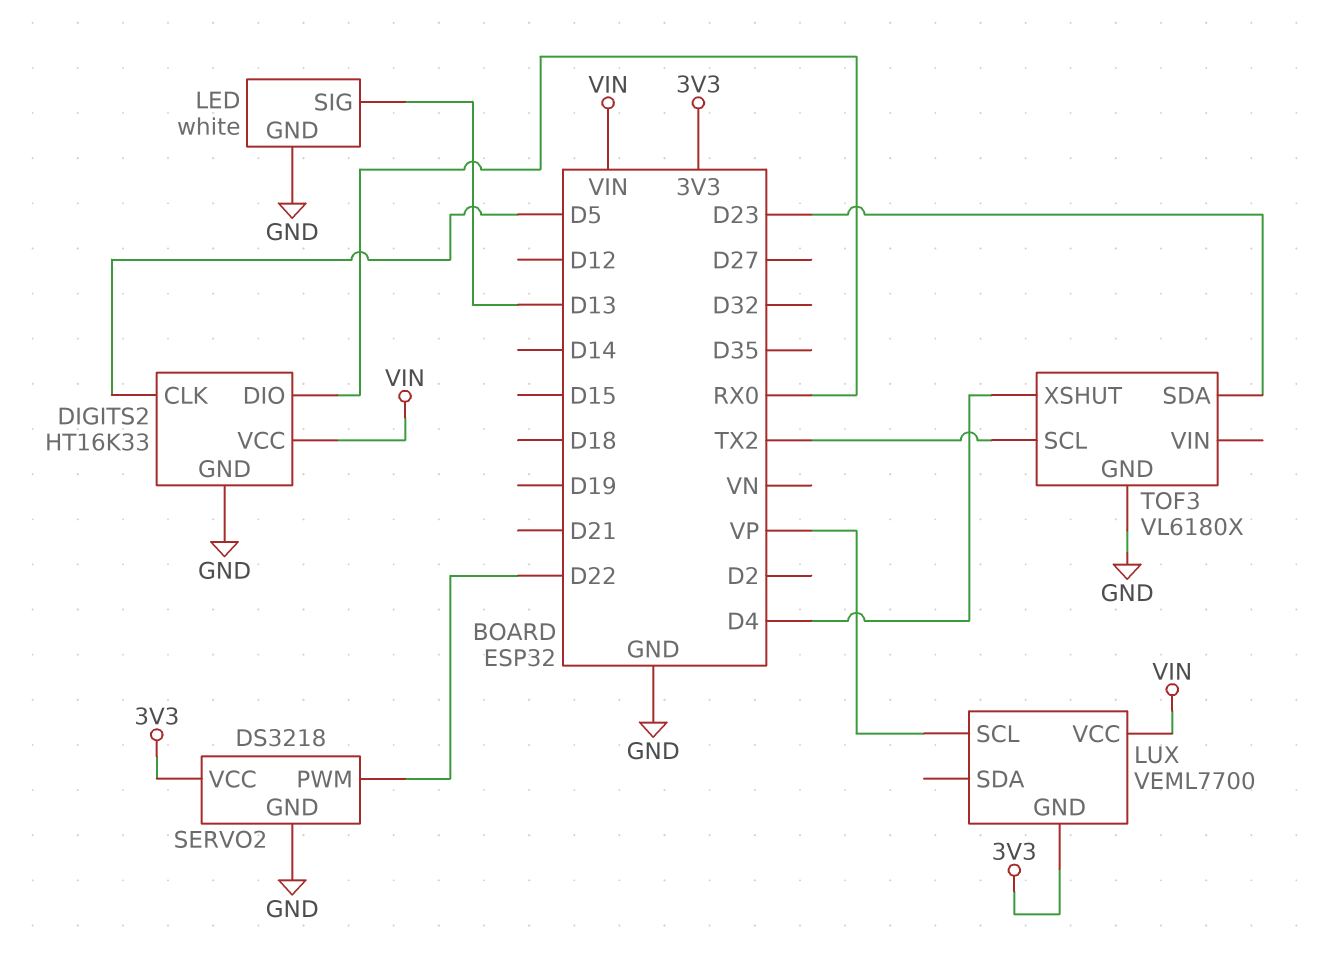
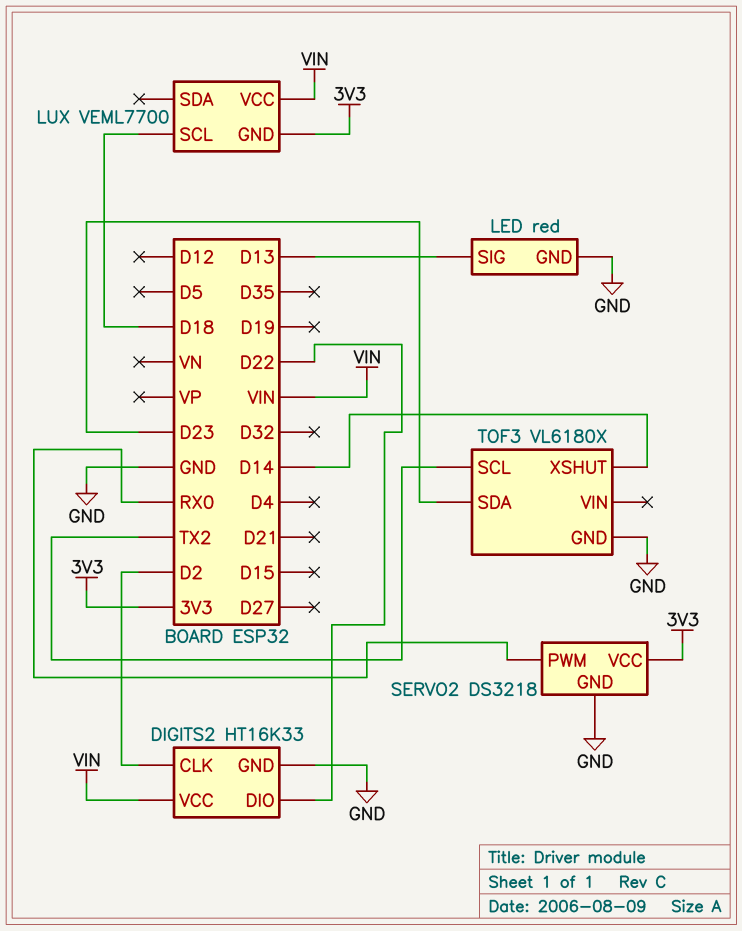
DIGITS2 pin CLK: D5 -> D2
DIGITS2 pin DIO: RX0 -> D22
LED: white -> red
LUX pin SCL: VP -> D18
SERVO2 pin PWM: D22 -> RX0
TOF3 pin XSHUT: D4 -> D14

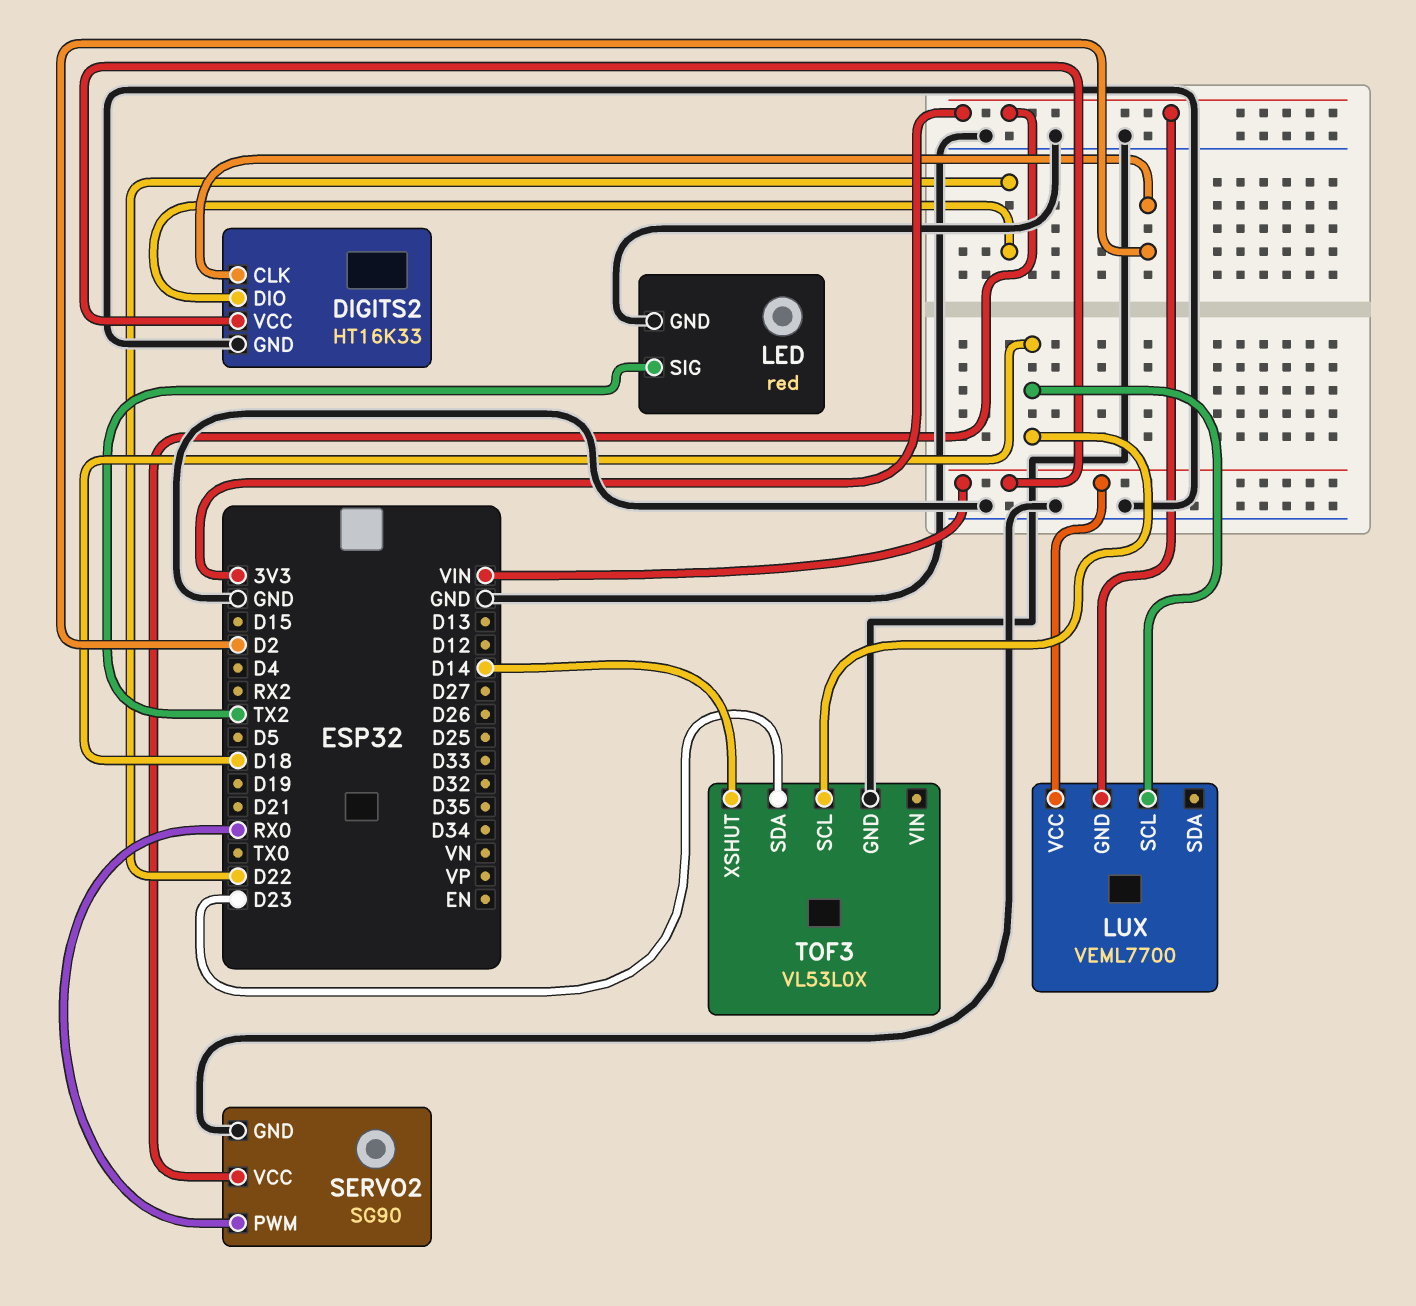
LED pin SIG: D13 -> TX2
SERVO2: DS3218 -> SG90
TOF3: VL6180X -> VL53L0X
TOF3 pin SCL: TX2 -> D18

